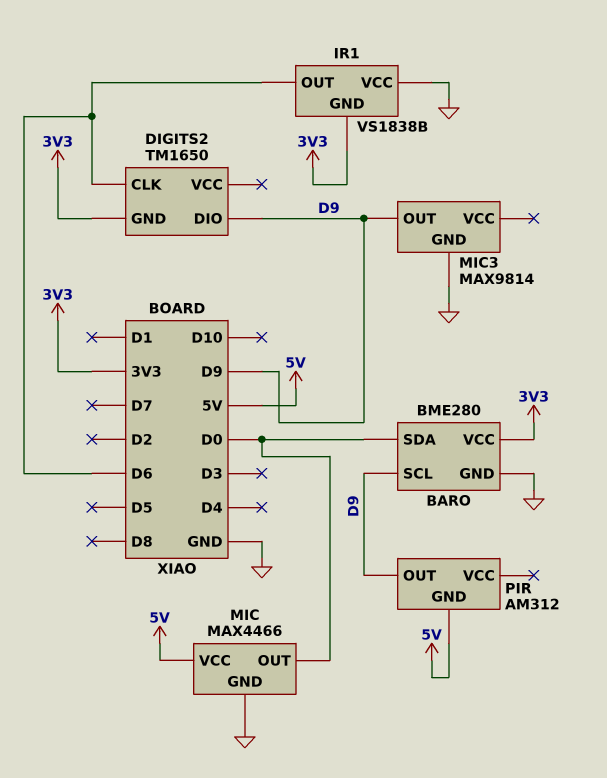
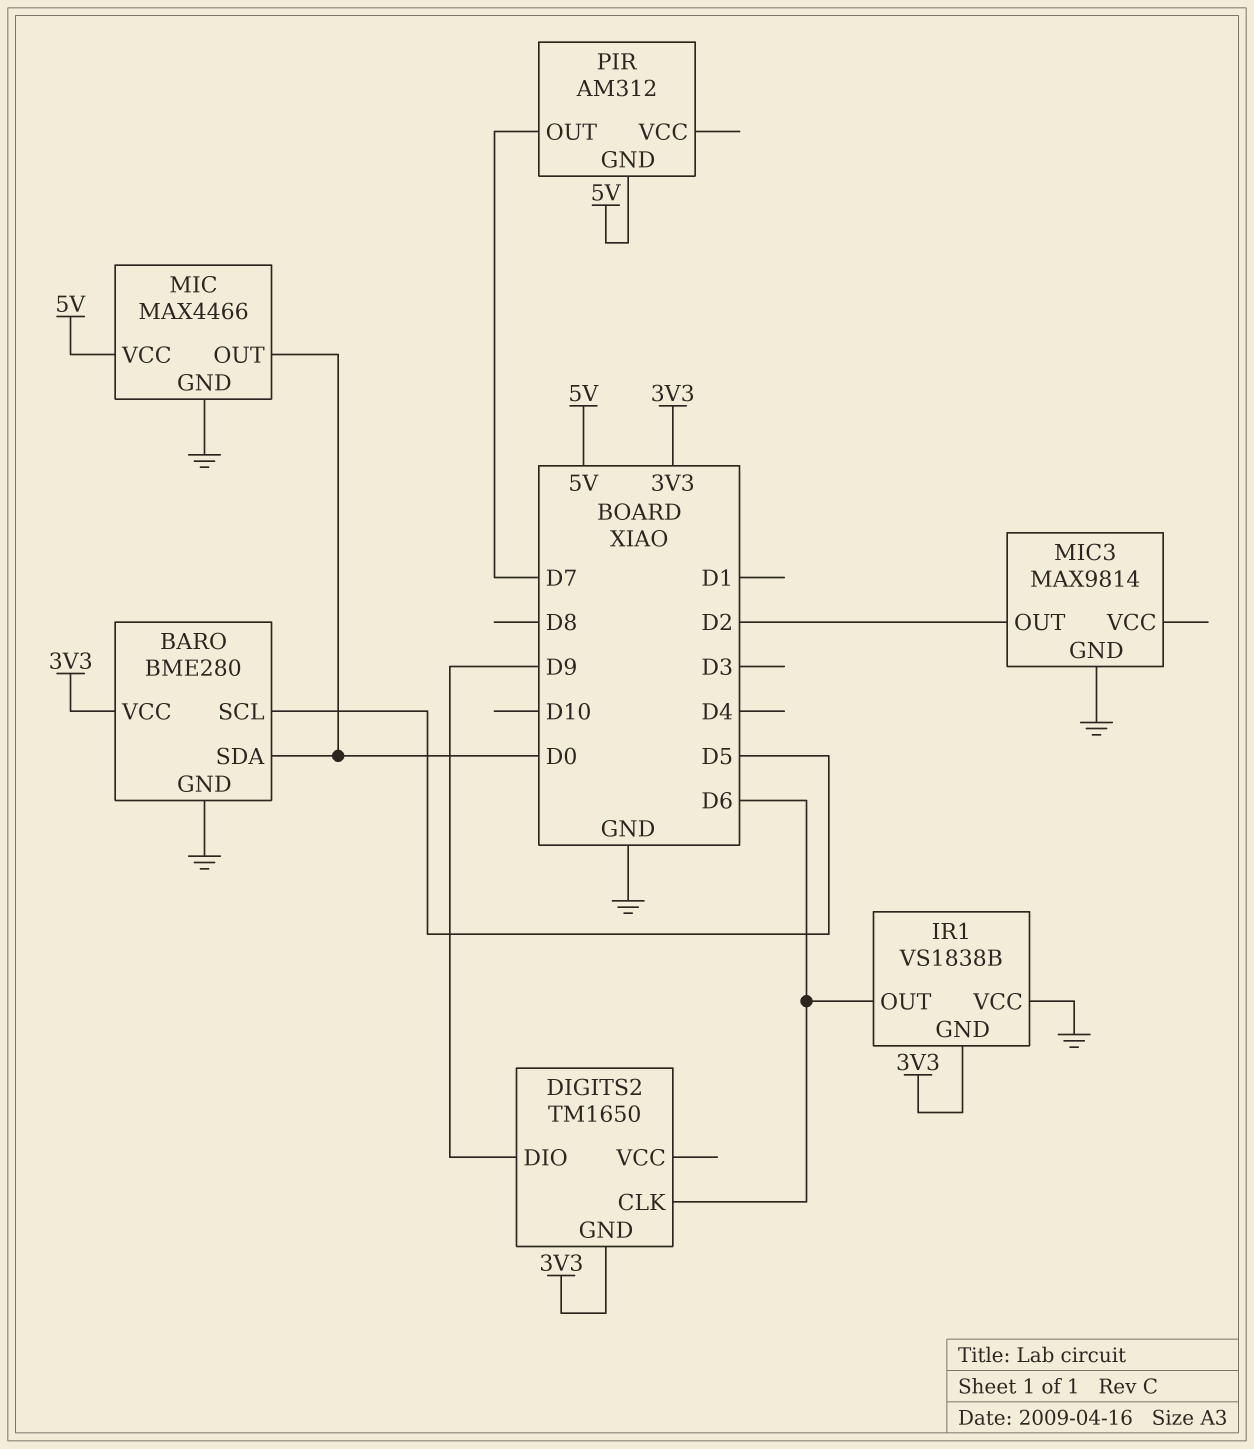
BARO pin SCL: D9 -> D5
MIC3 pin OUT: D9 -> D2
PIR pin OUT: D9 -> D7

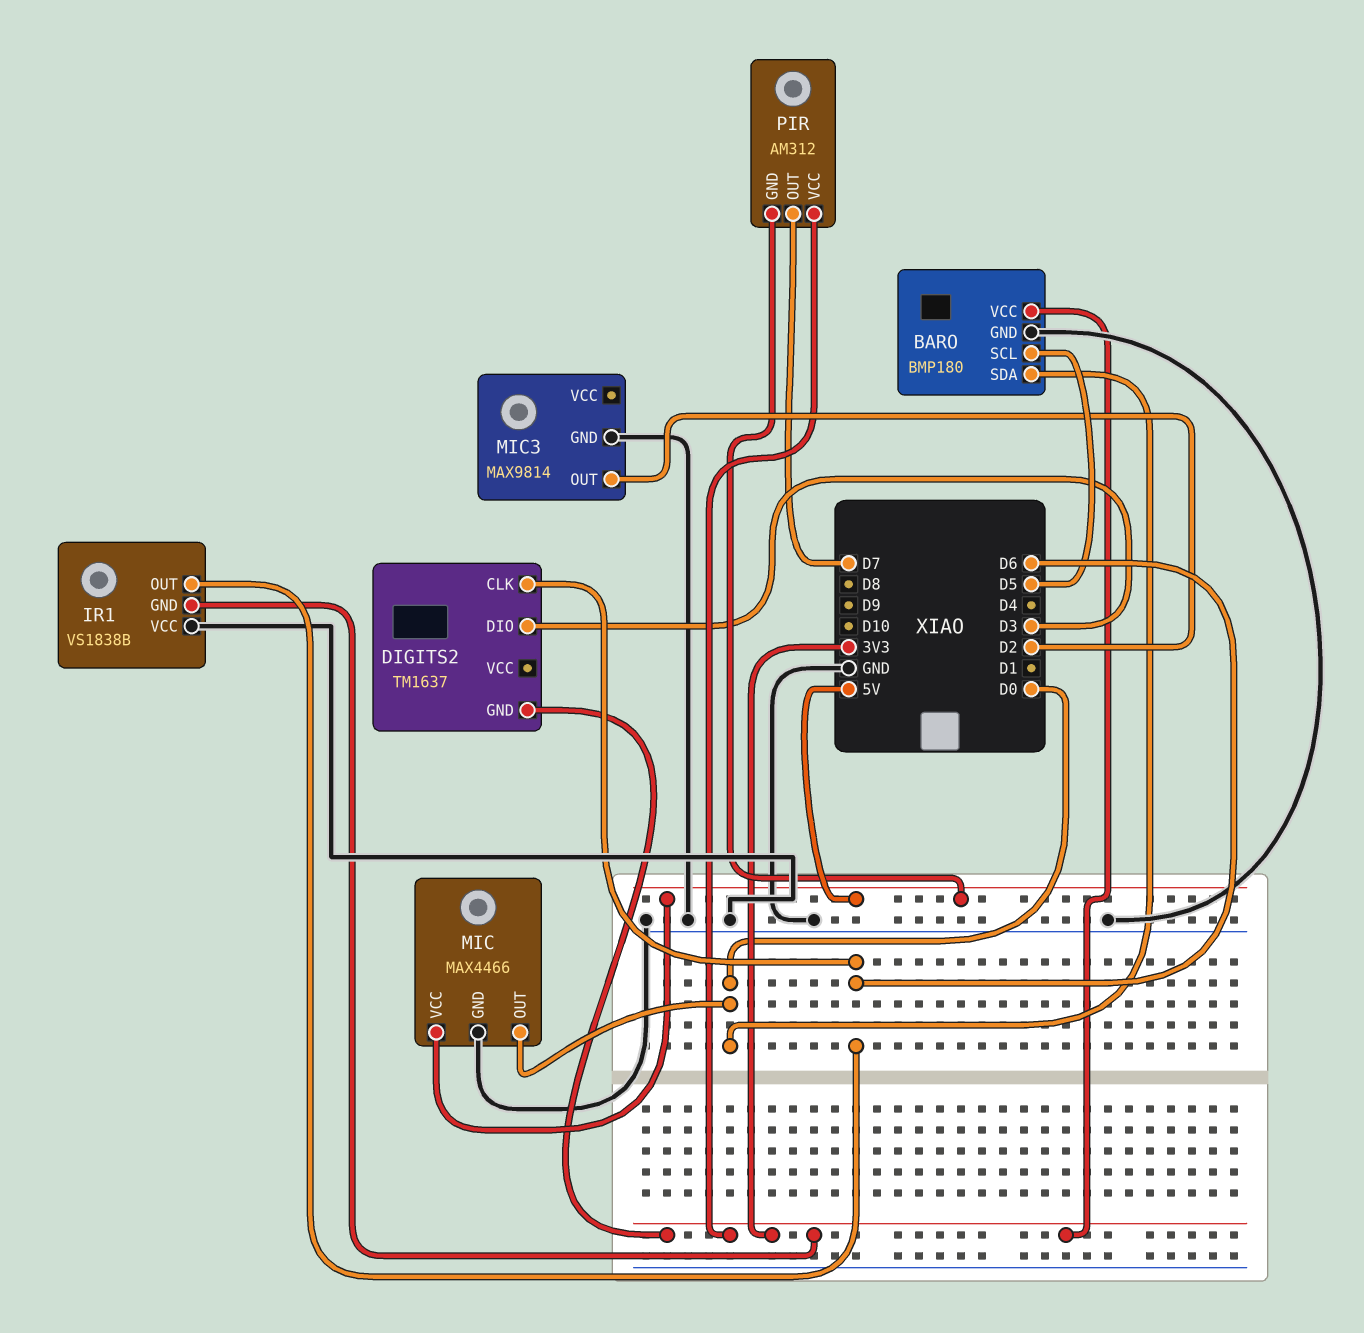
BARO: BME280 -> BMP180
DIGITS2: TM1650 -> TM1637
DIGITS2 pin DIO: D9 -> D3
PIR pin VCC: none -> 3V3

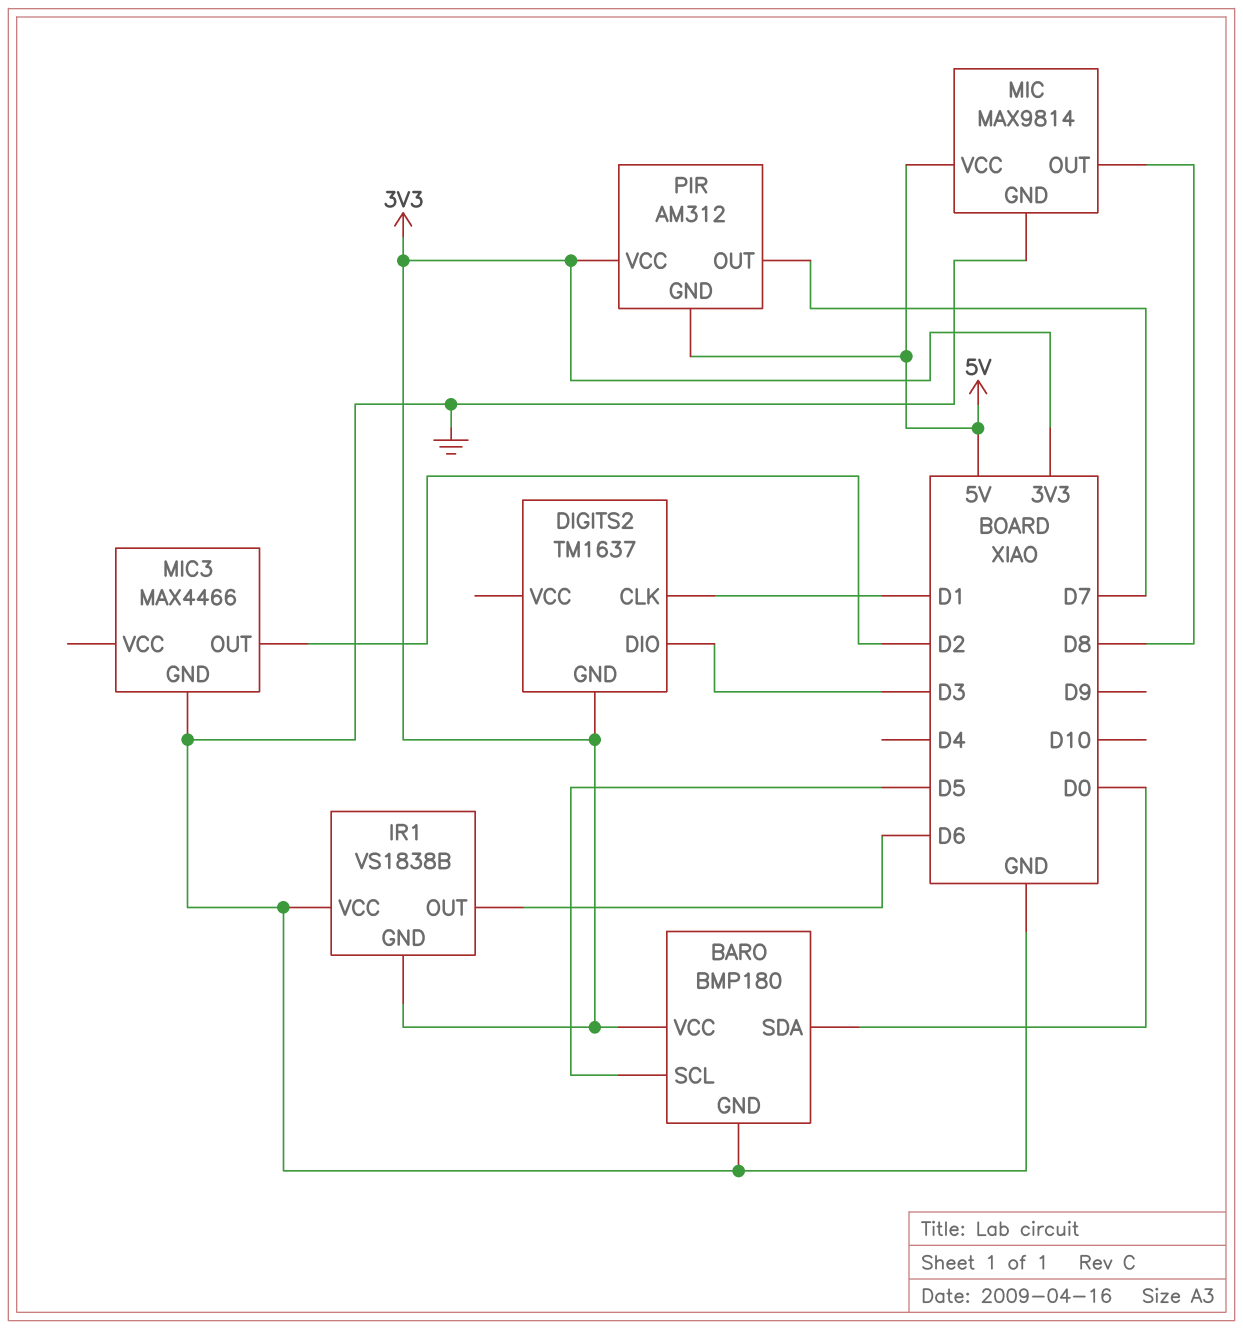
DIGITS2 pin CLK: D6 -> D1
MIC: MAX4466 -> MAX9814
MIC pin OUT: D0 -> D8
MIC3: MAX9814 -> MAX4466

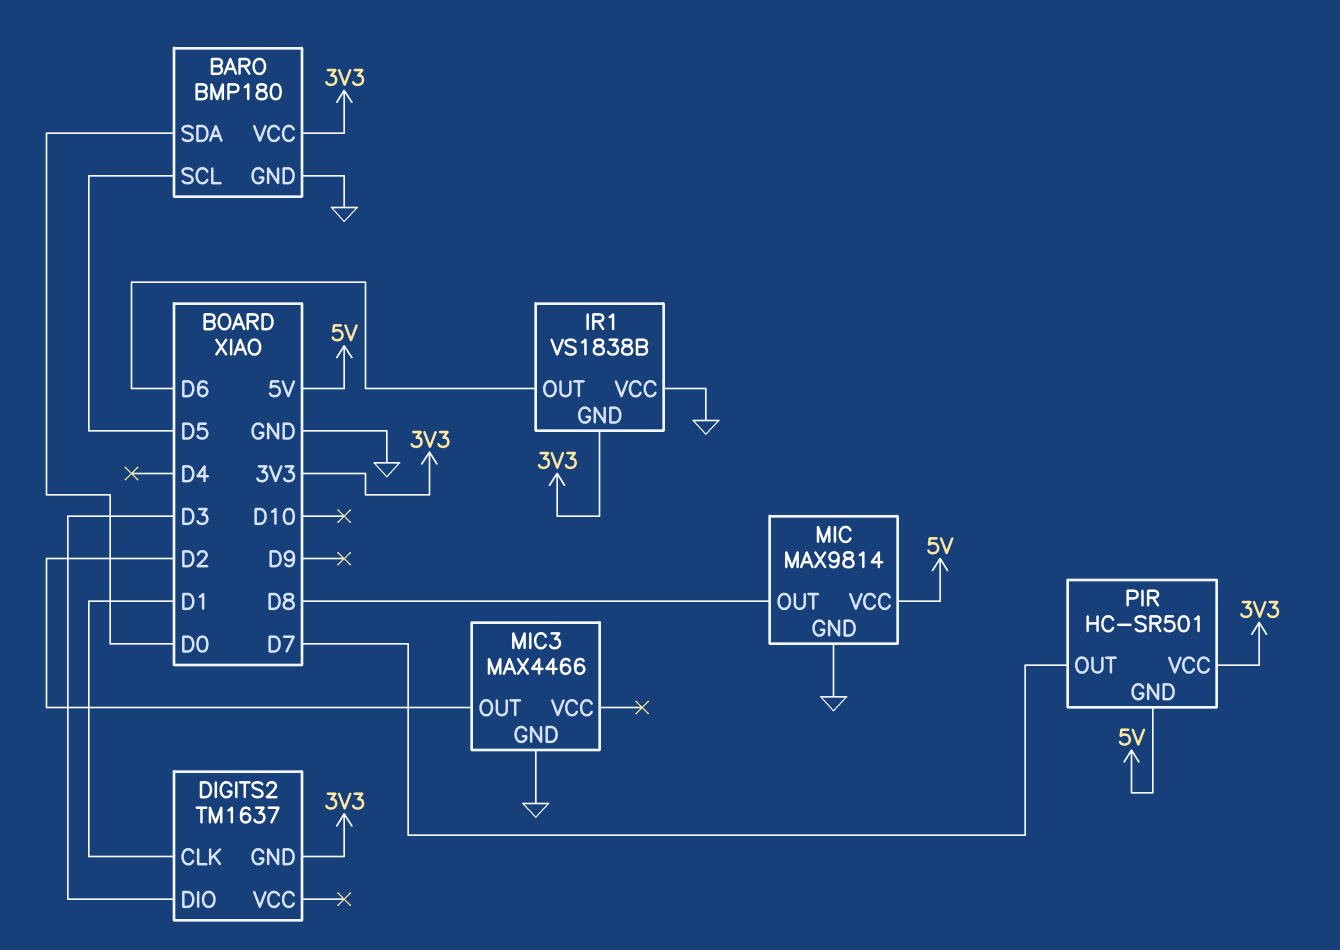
PIR: AM312 -> HC-SR501

